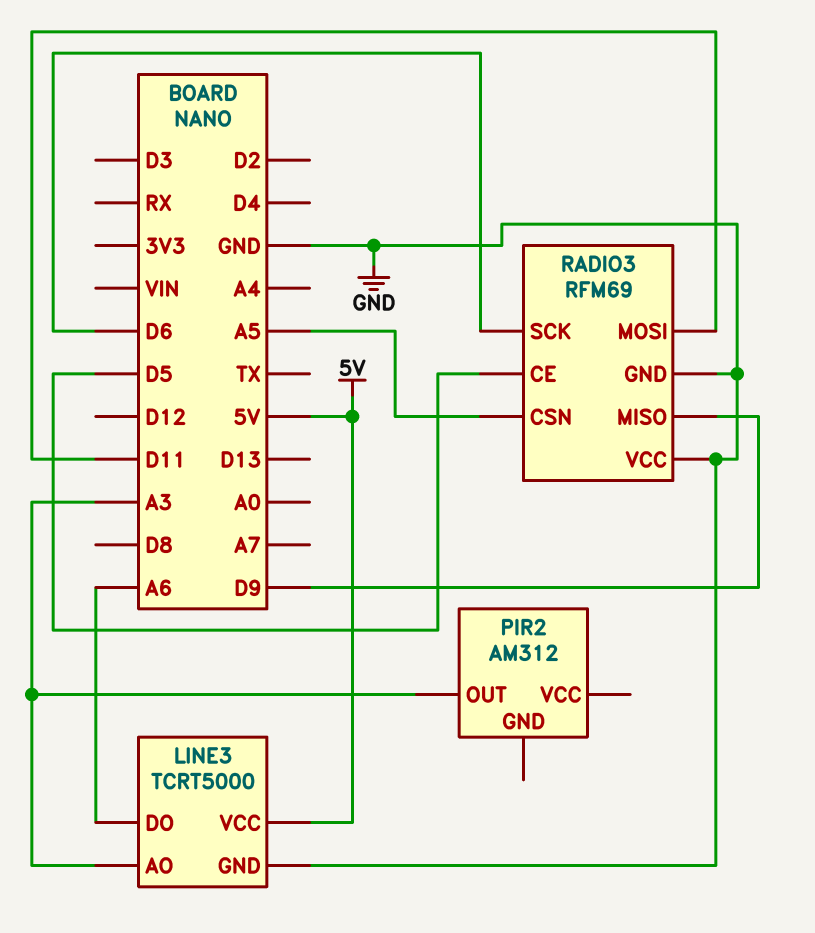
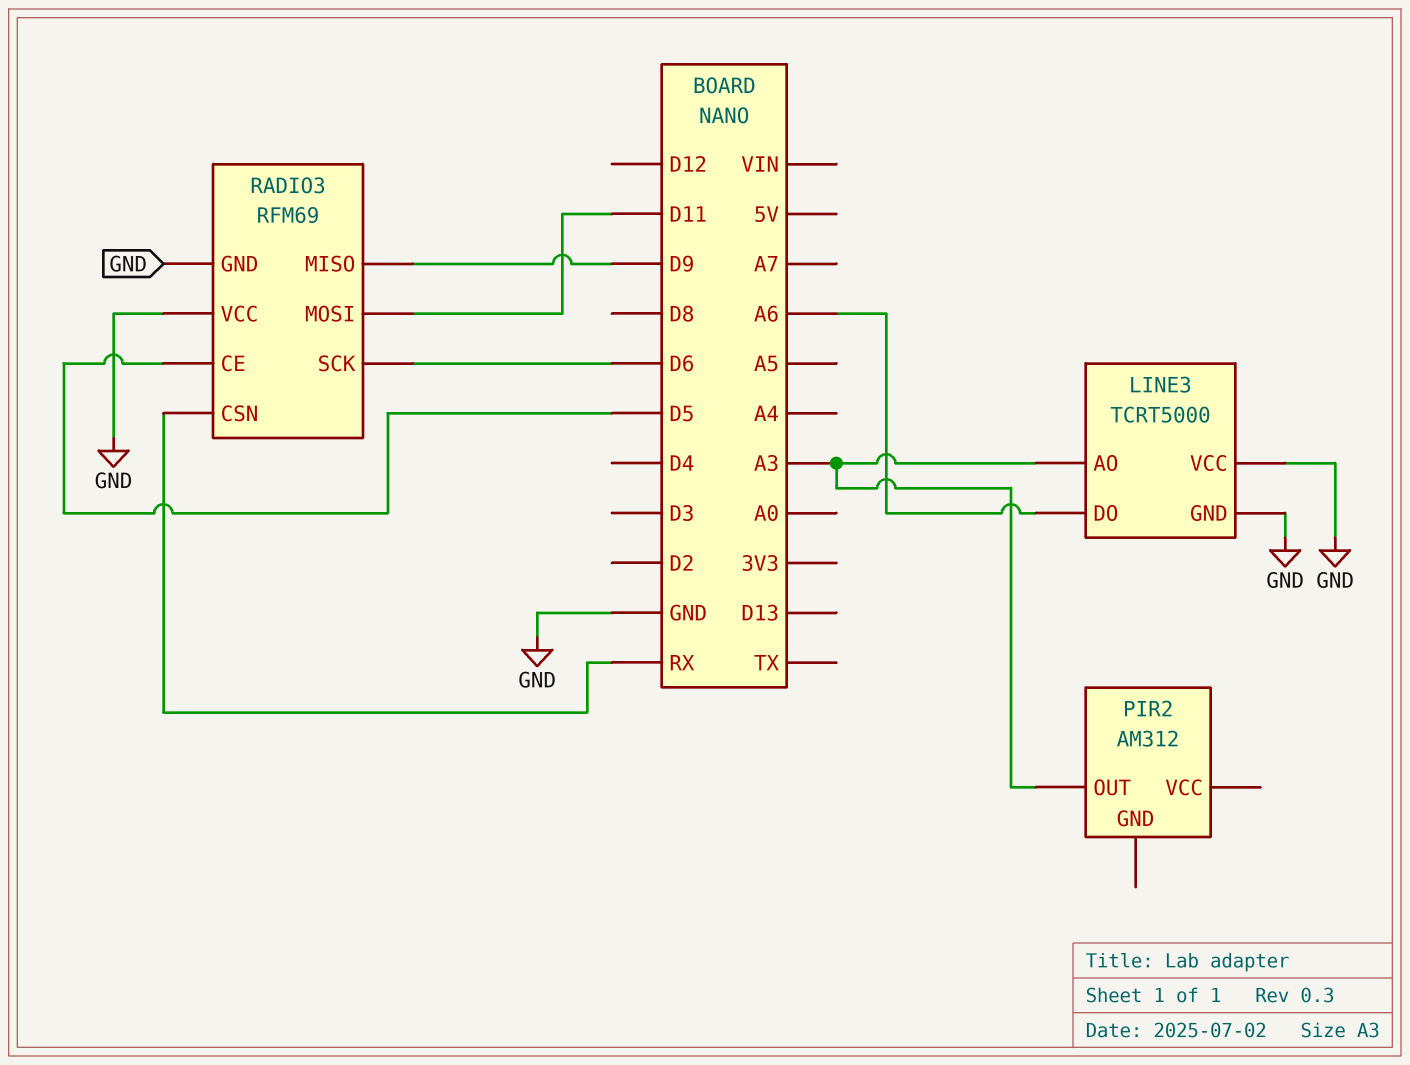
LINE3 pin VCC: 5V -> GND
RADIO3 pin CSN: A5 -> RX

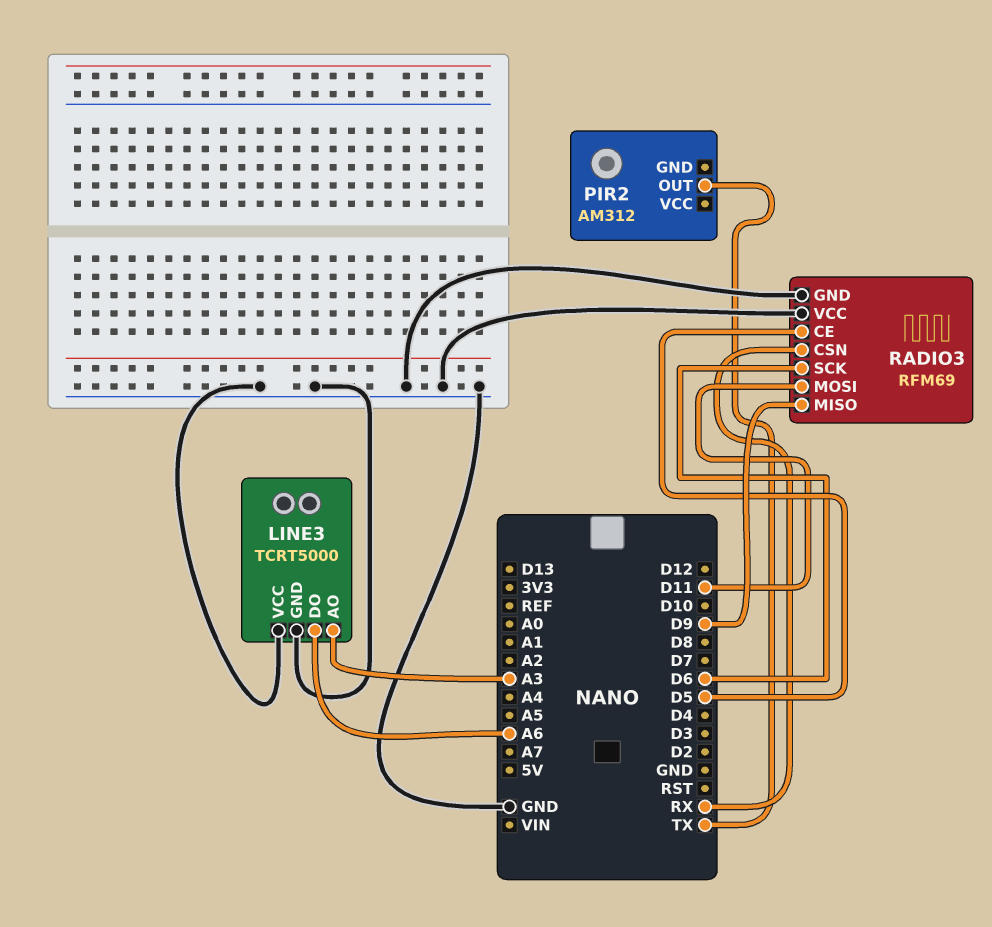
PIR2 pin OUT: A3 -> TX

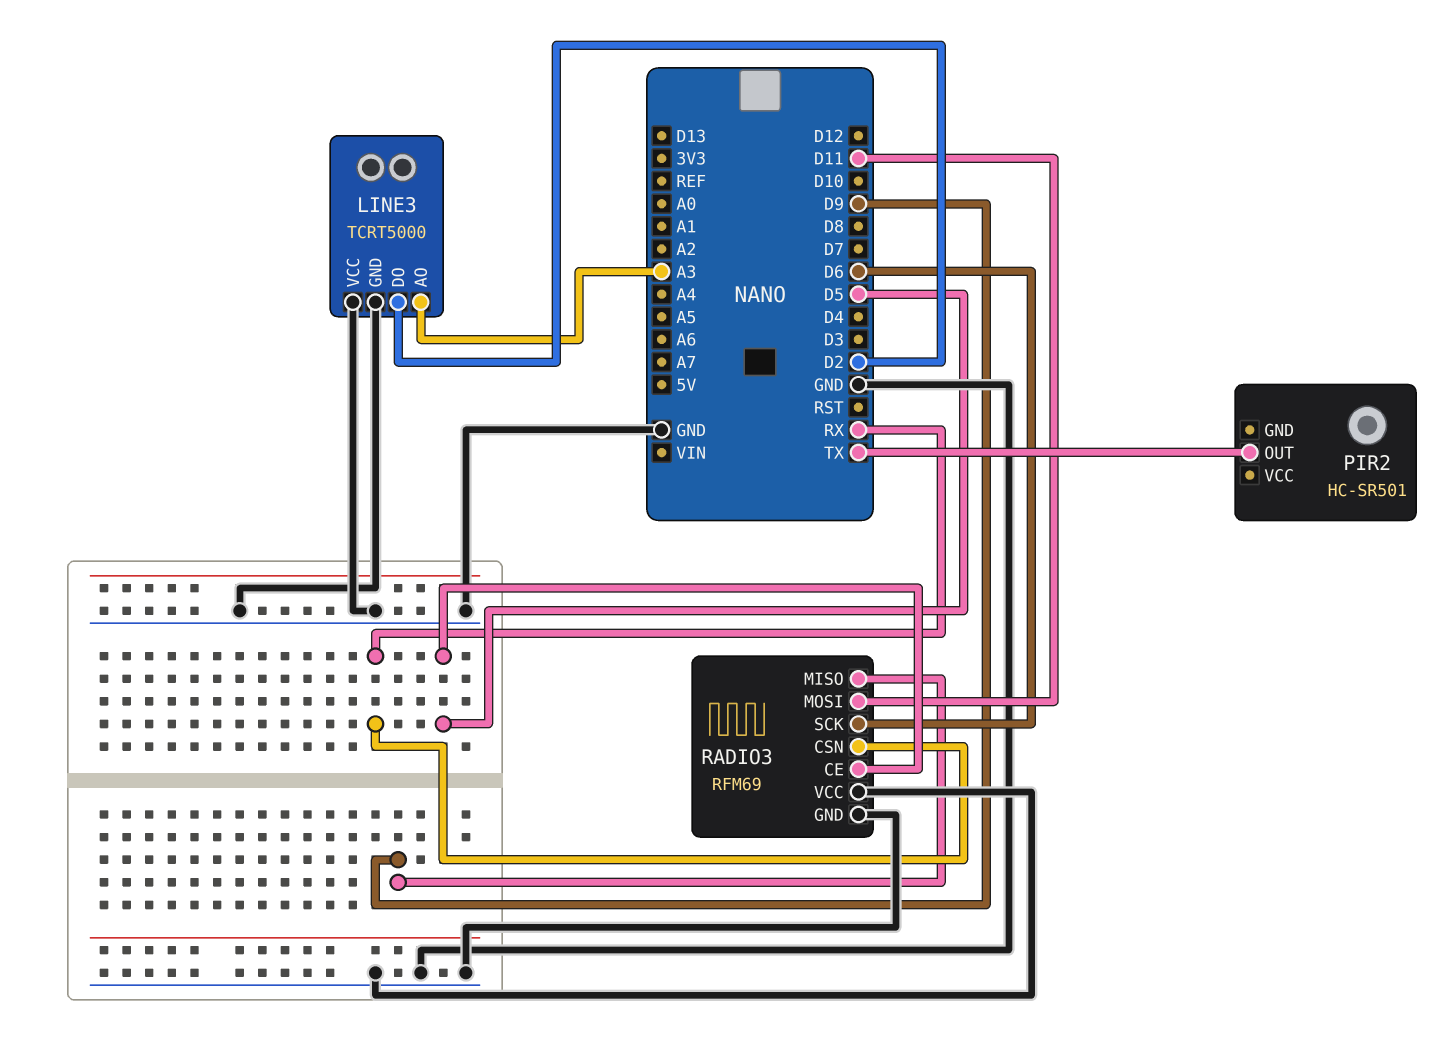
LINE3 pin DO: A6 -> D2
PIR2: AM312 -> HC-SR501

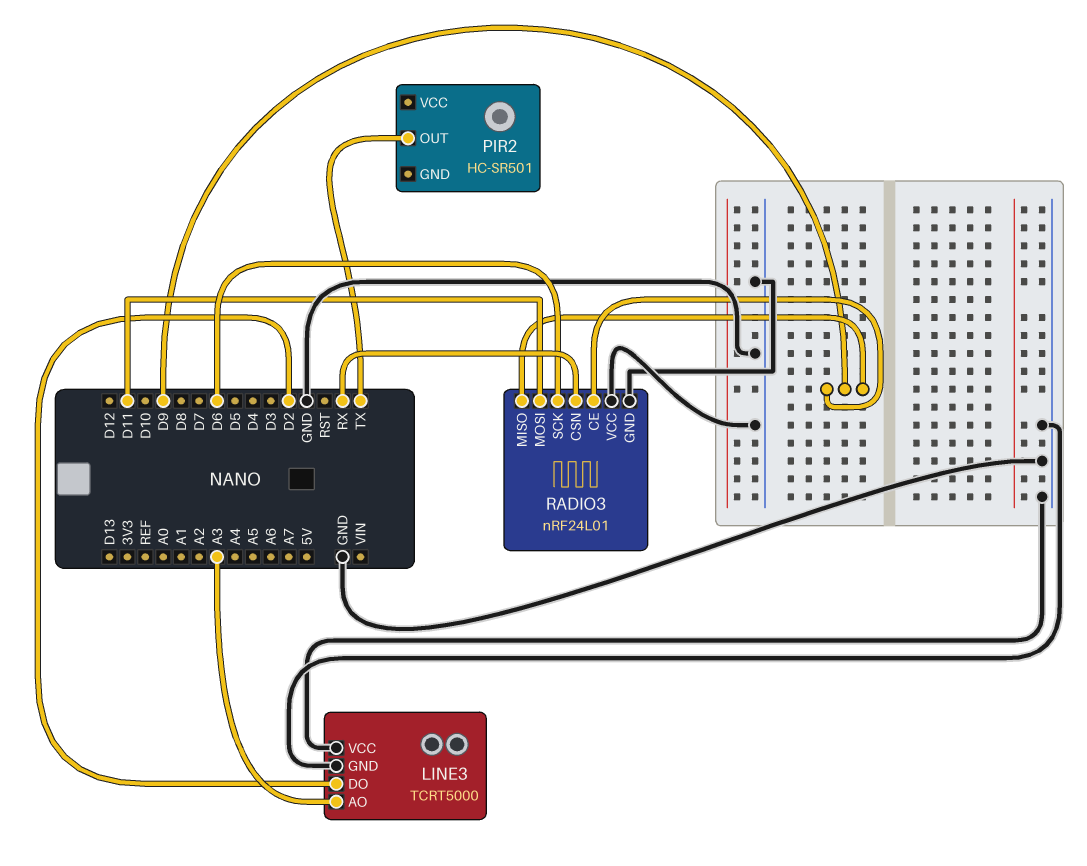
RADIO3: RFM69 -> nRF24L01
RADIO3 pin CE: D5 -> D9

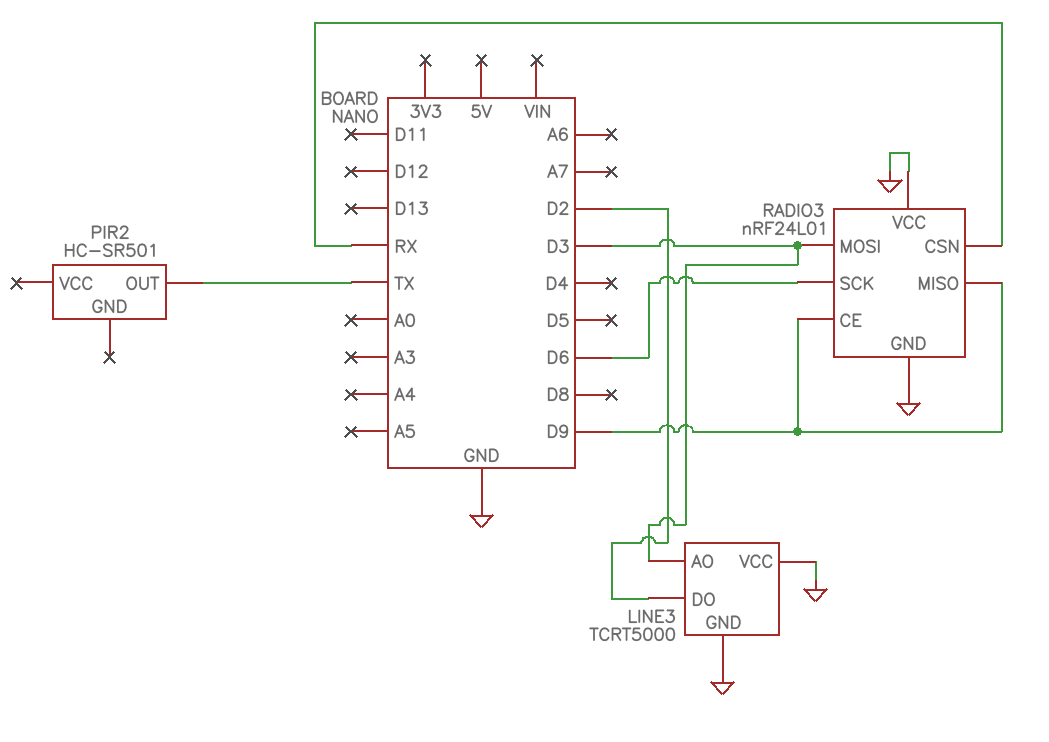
LINE3 pin AO: A3 -> D3
RADIO3 pin MOSI: D11 -> D3

